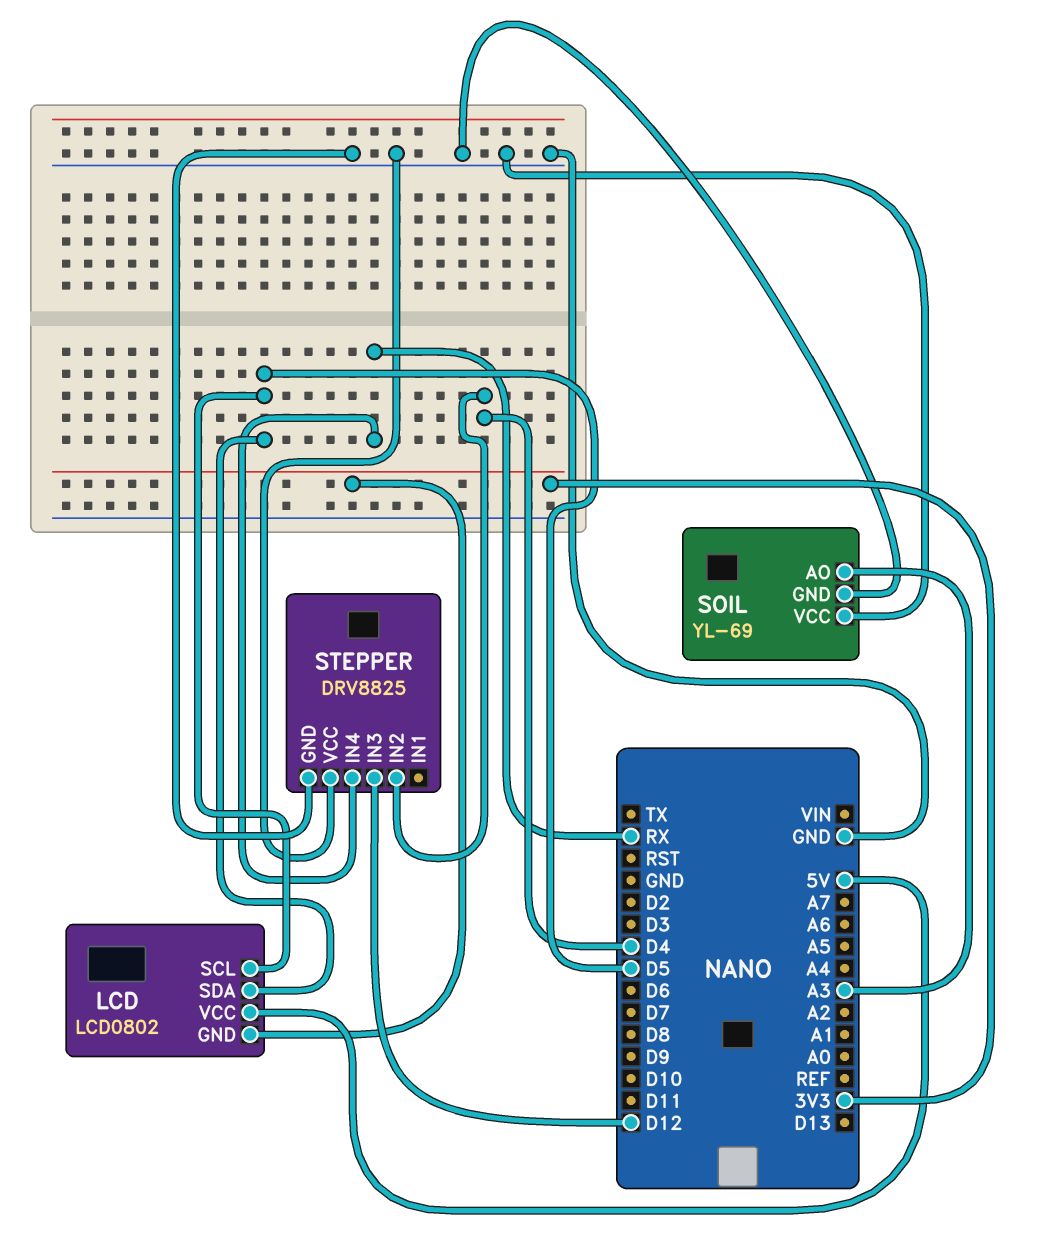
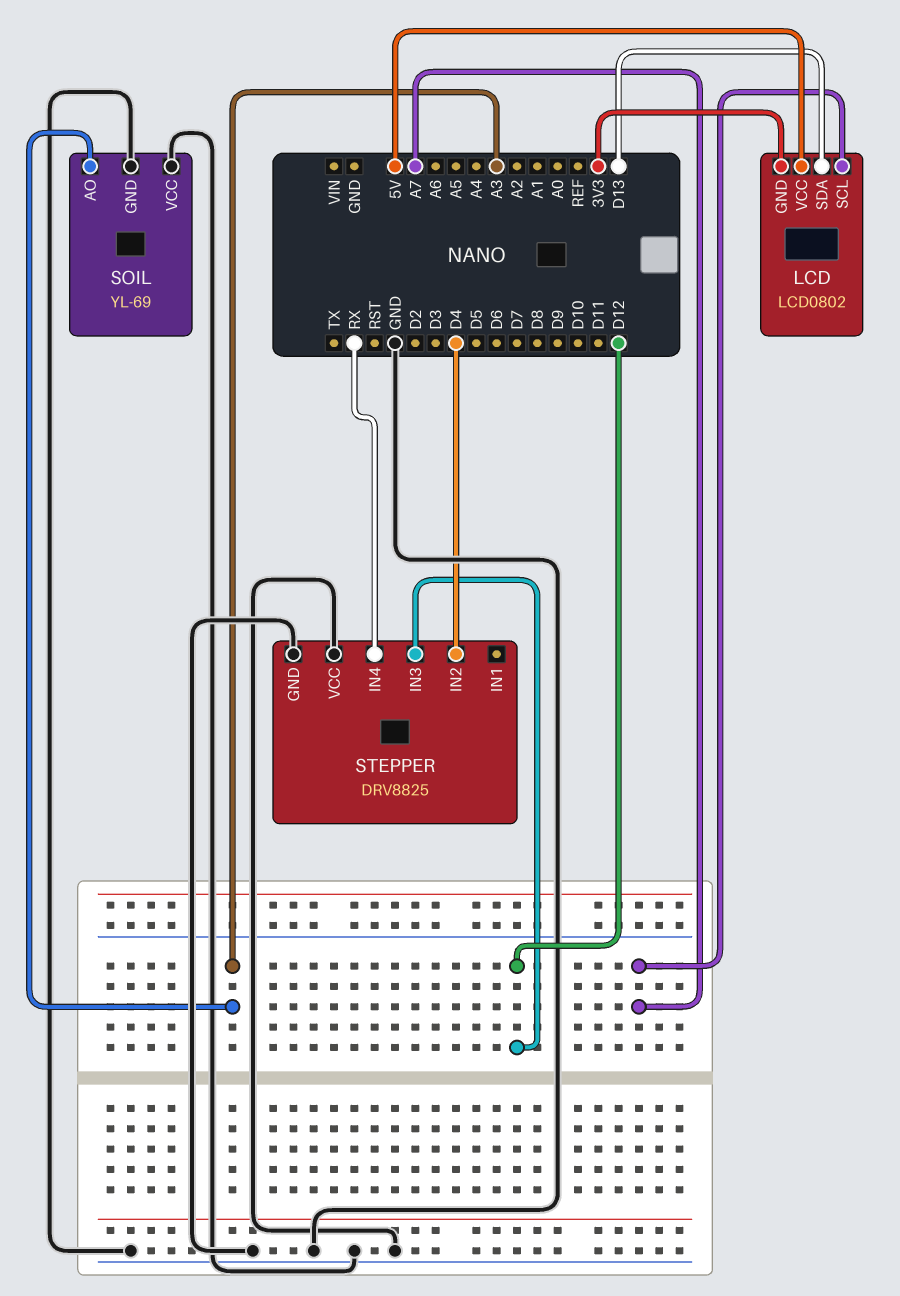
LCD pin SCL: D5 -> A7
LCD pin SDA: D5 -> D13

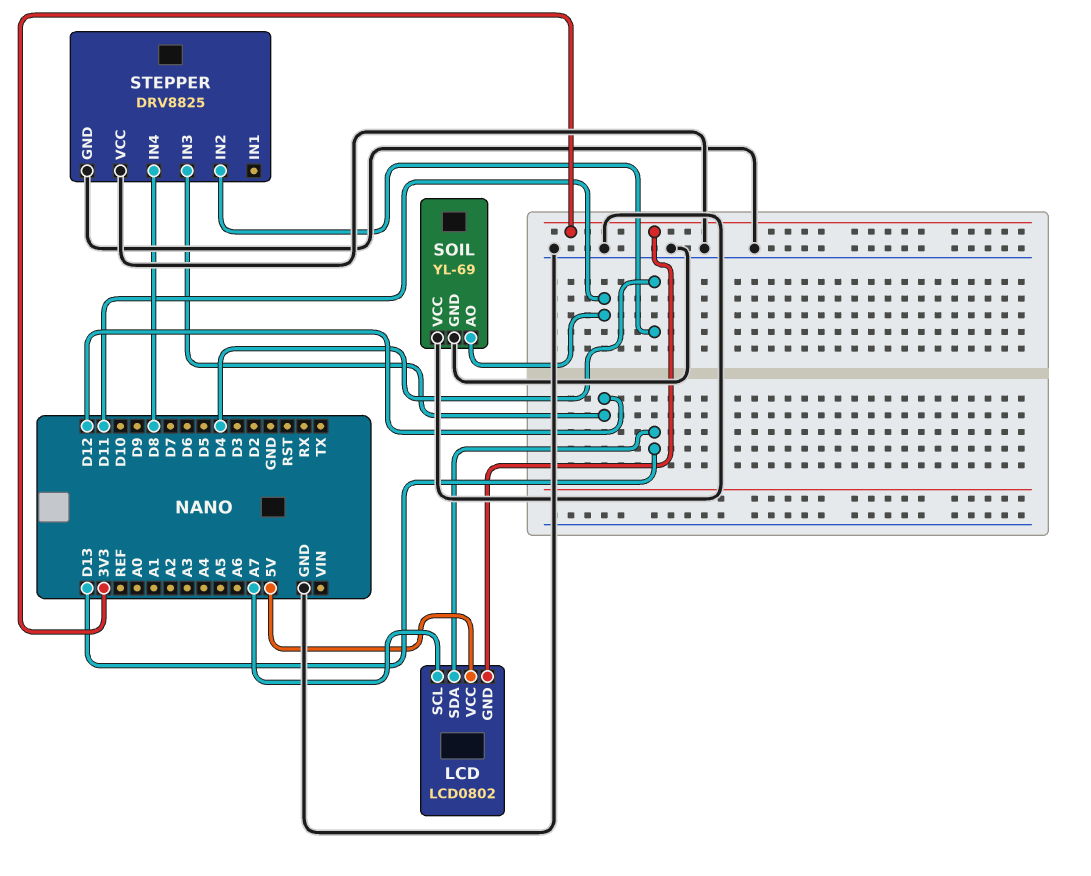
SOIL pin AO: A3 -> D11
STEPPER pin IN4: RX -> D8

